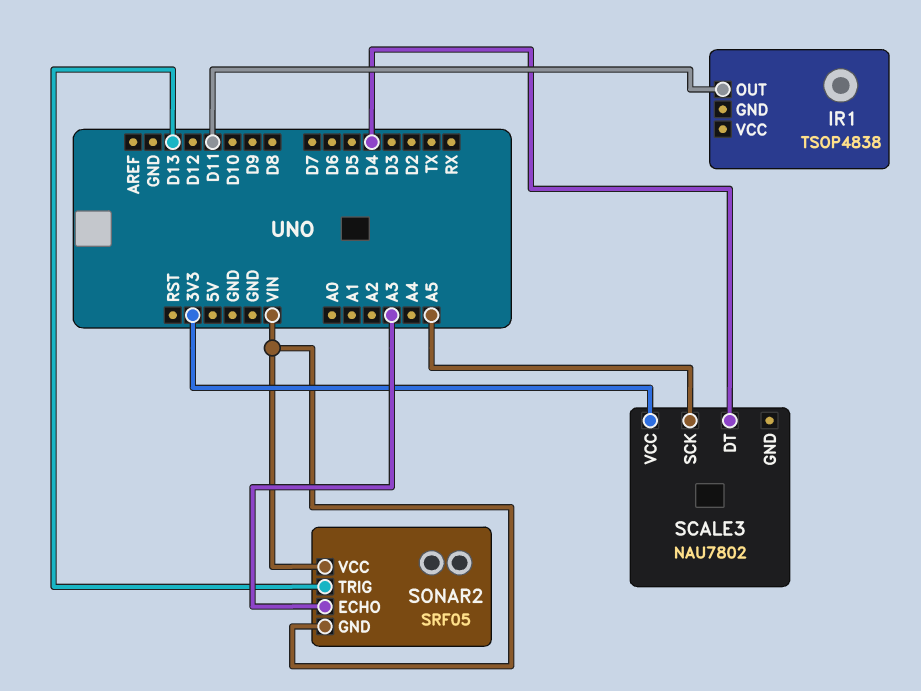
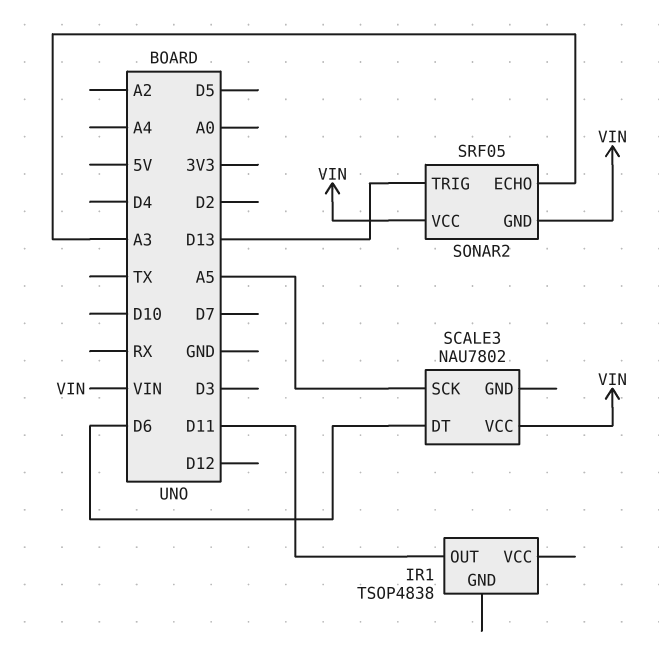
SCALE3 pin DT: D4 -> D6
SCALE3 pin VCC: 3V3 -> VIN

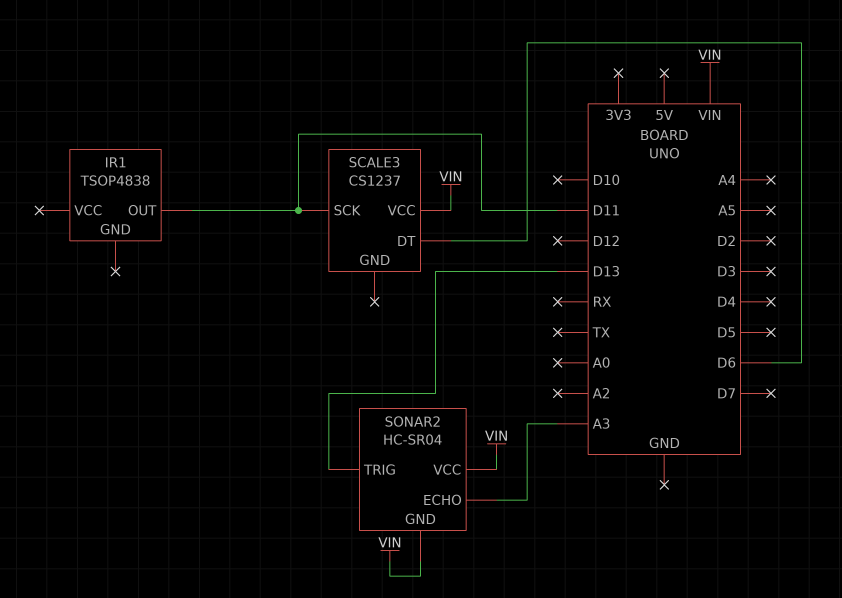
SCALE3: NAU7802 -> CS1237
SCALE3 pin SCK: A5 -> D11
SONAR2: SRF05 -> HC-SR04

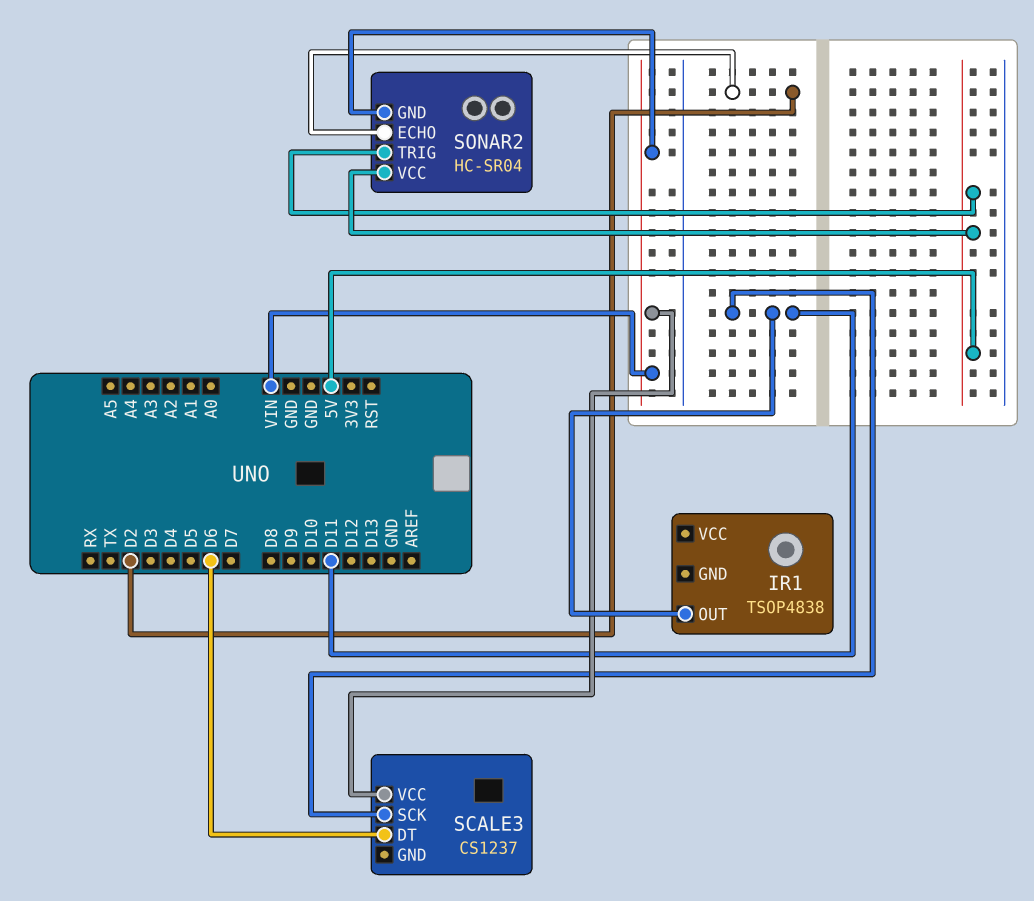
SONAR2 pin ECHO: A3 -> D2
SONAR2 pin TRIG: D13 -> 5V
SONAR2 pin VCC: VIN -> 5V

